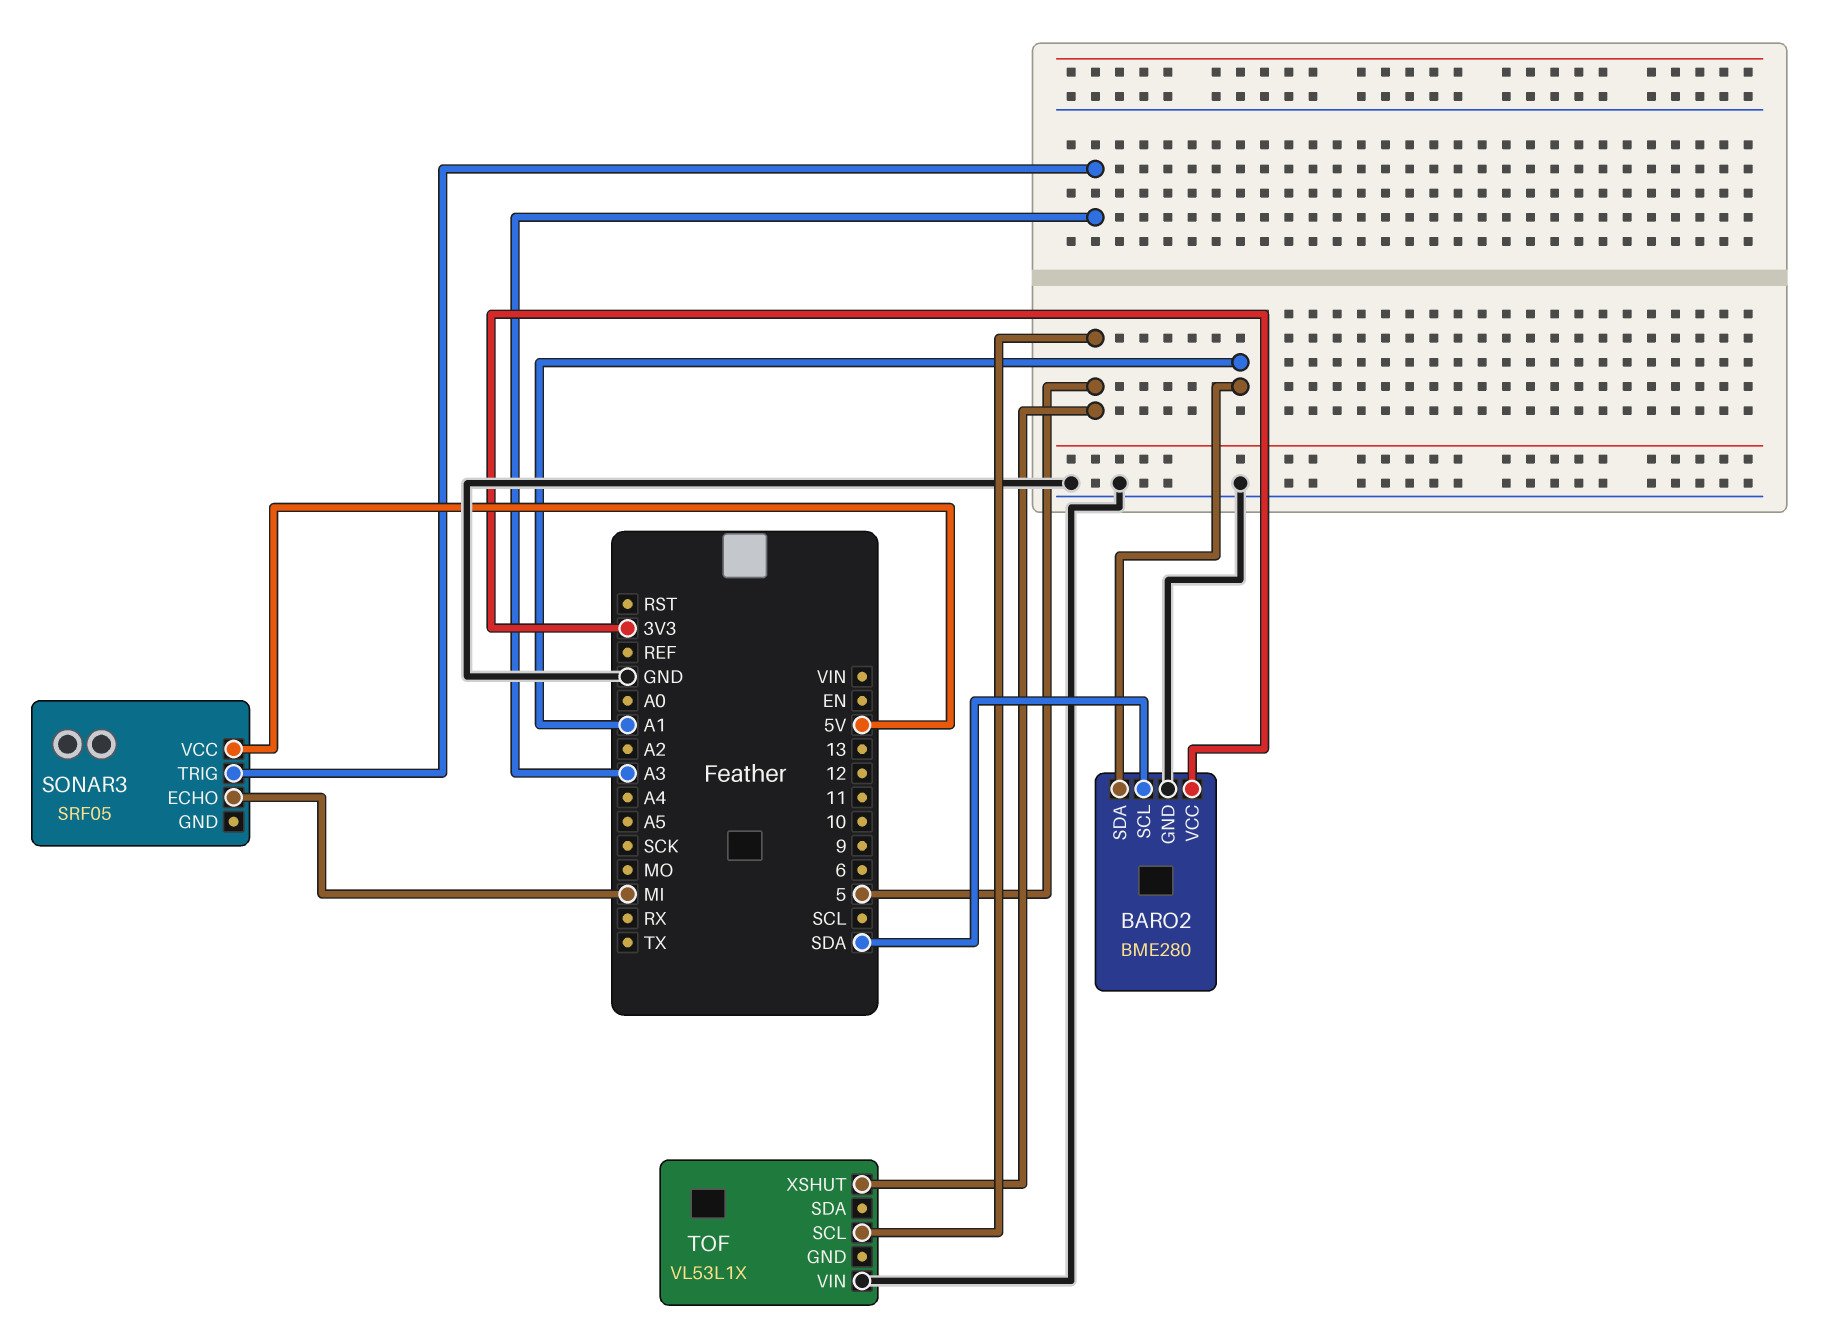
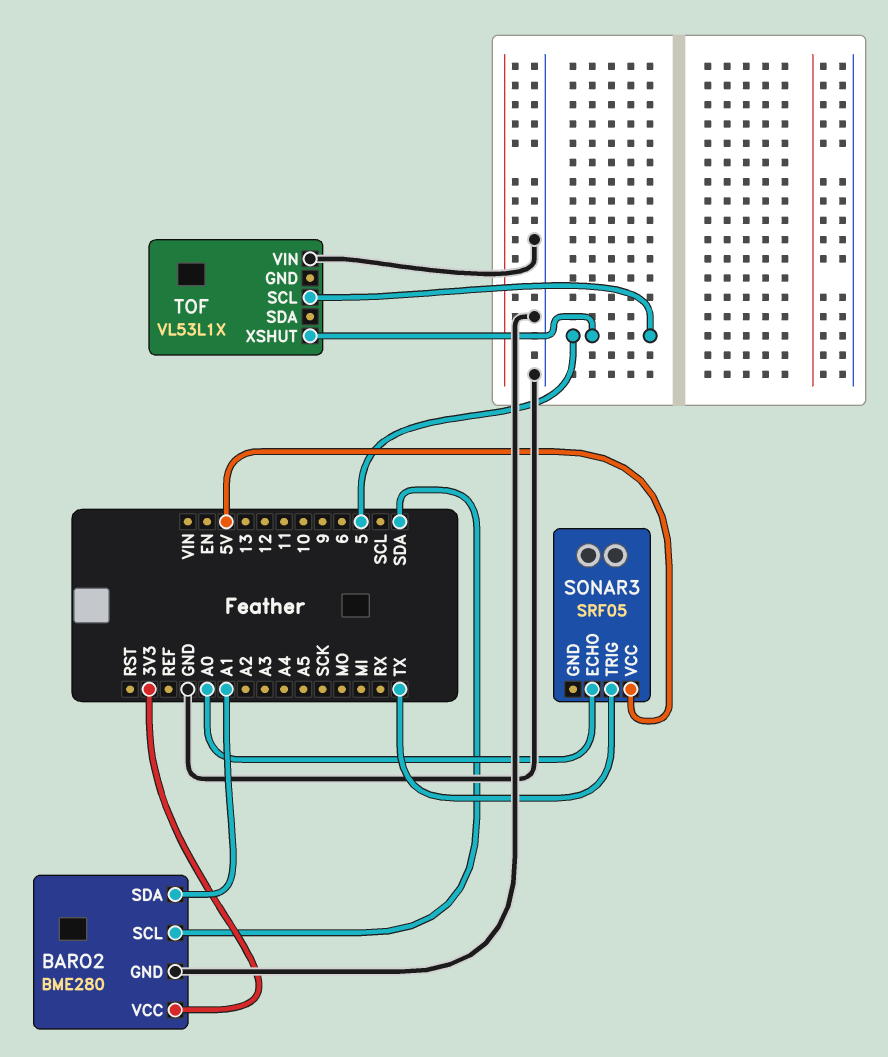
SONAR3 pin ECHO: MI -> A0
SONAR3 pin TRIG: A3 -> TX

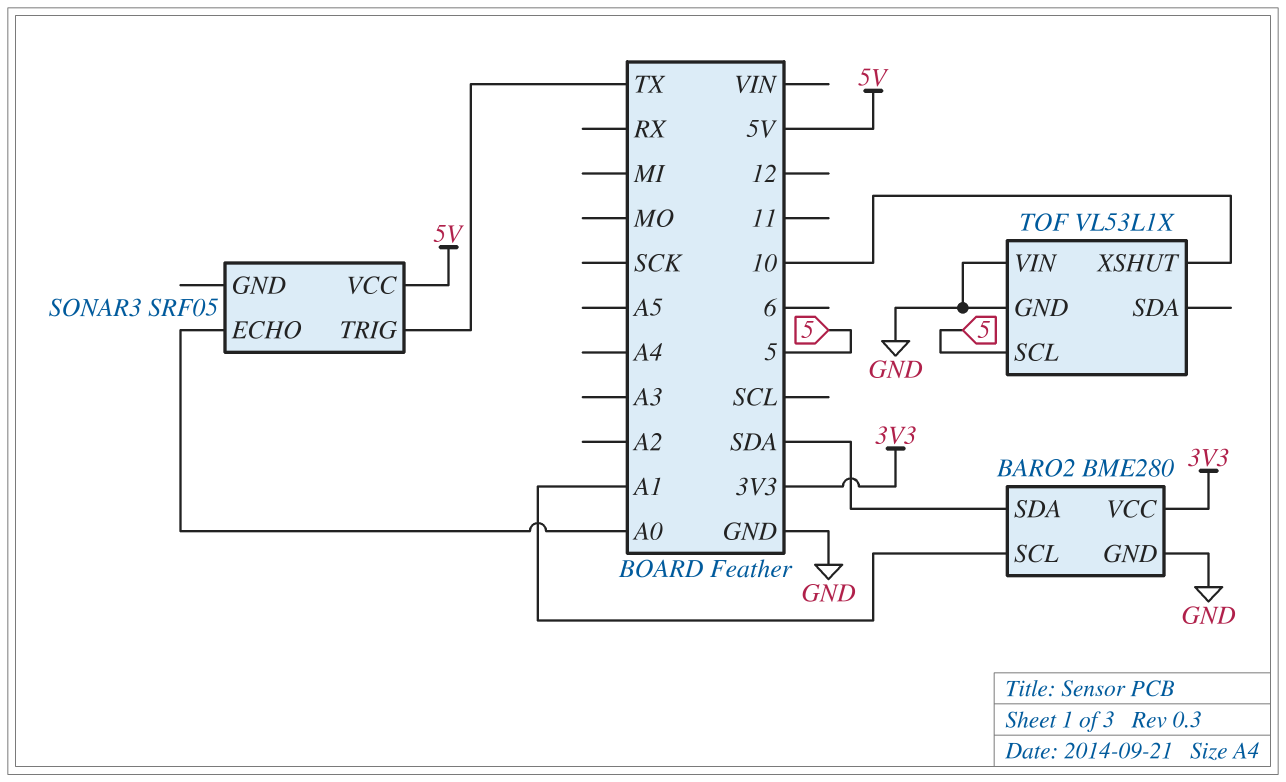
BARO2 pin SCL: SDA -> A1
BARO2 pin SDA: A1 -> SDA
TOF pin GND: none -> GND
TOF pin XSHUT: 5 -> 10

